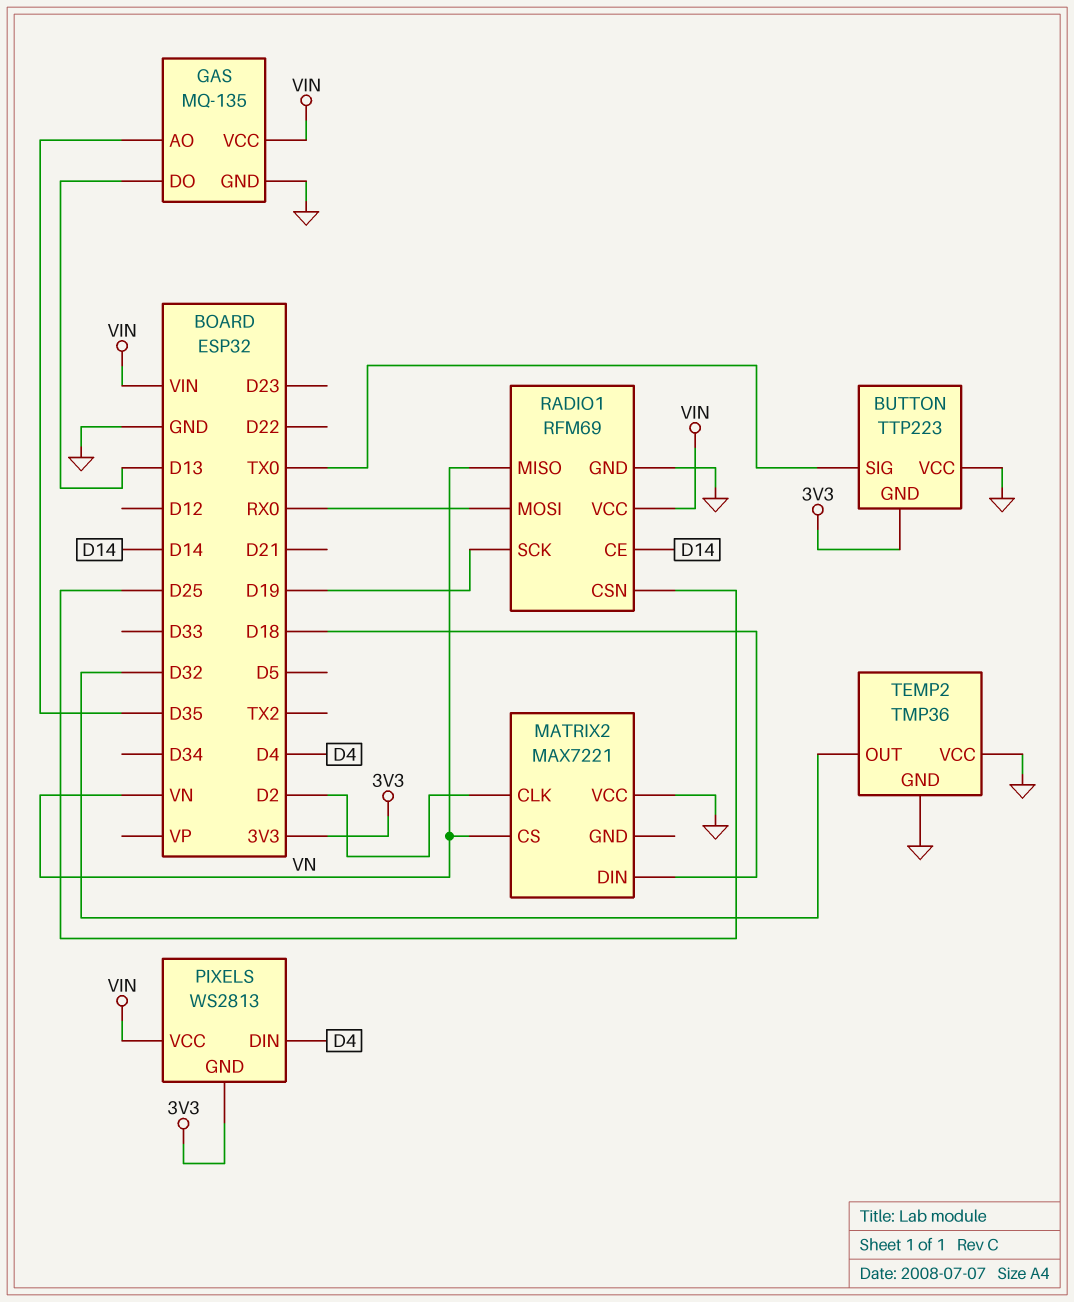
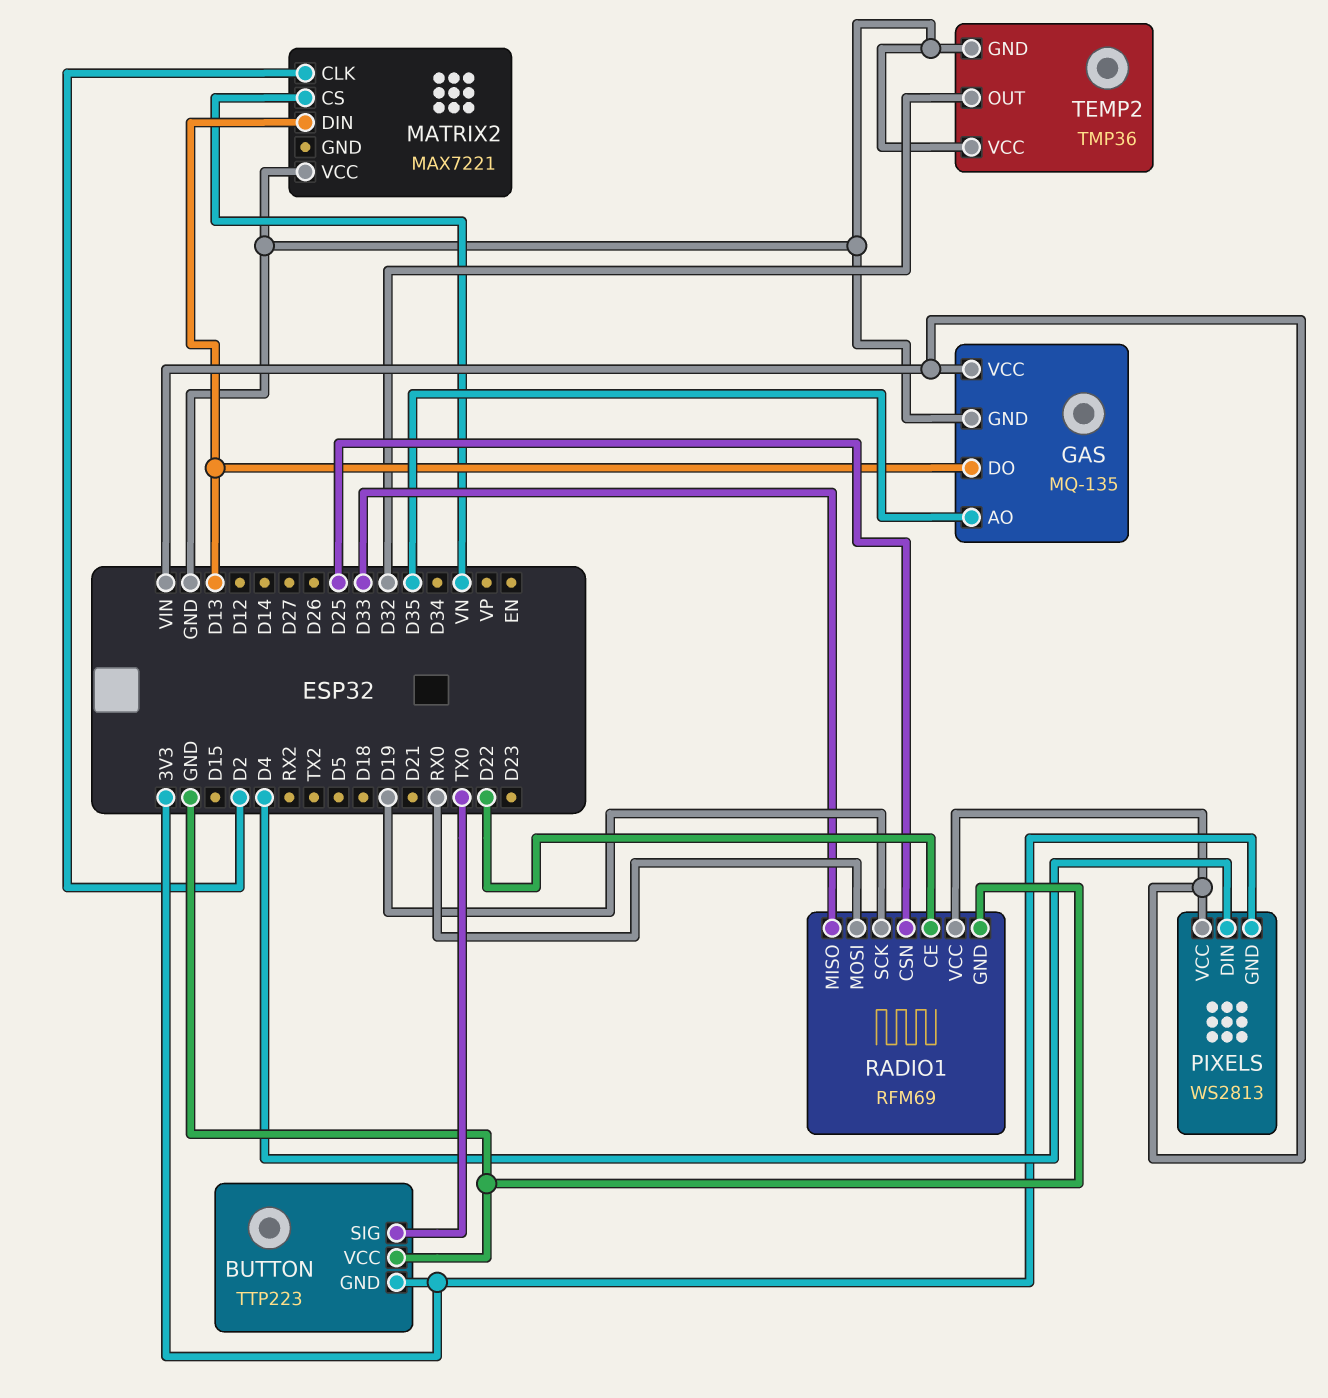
MATRIX2 pin DIN: D18 -> D13
RADIO1 pin CE: D14 -> D22
RADIO1 pin MISO: VN -> D33

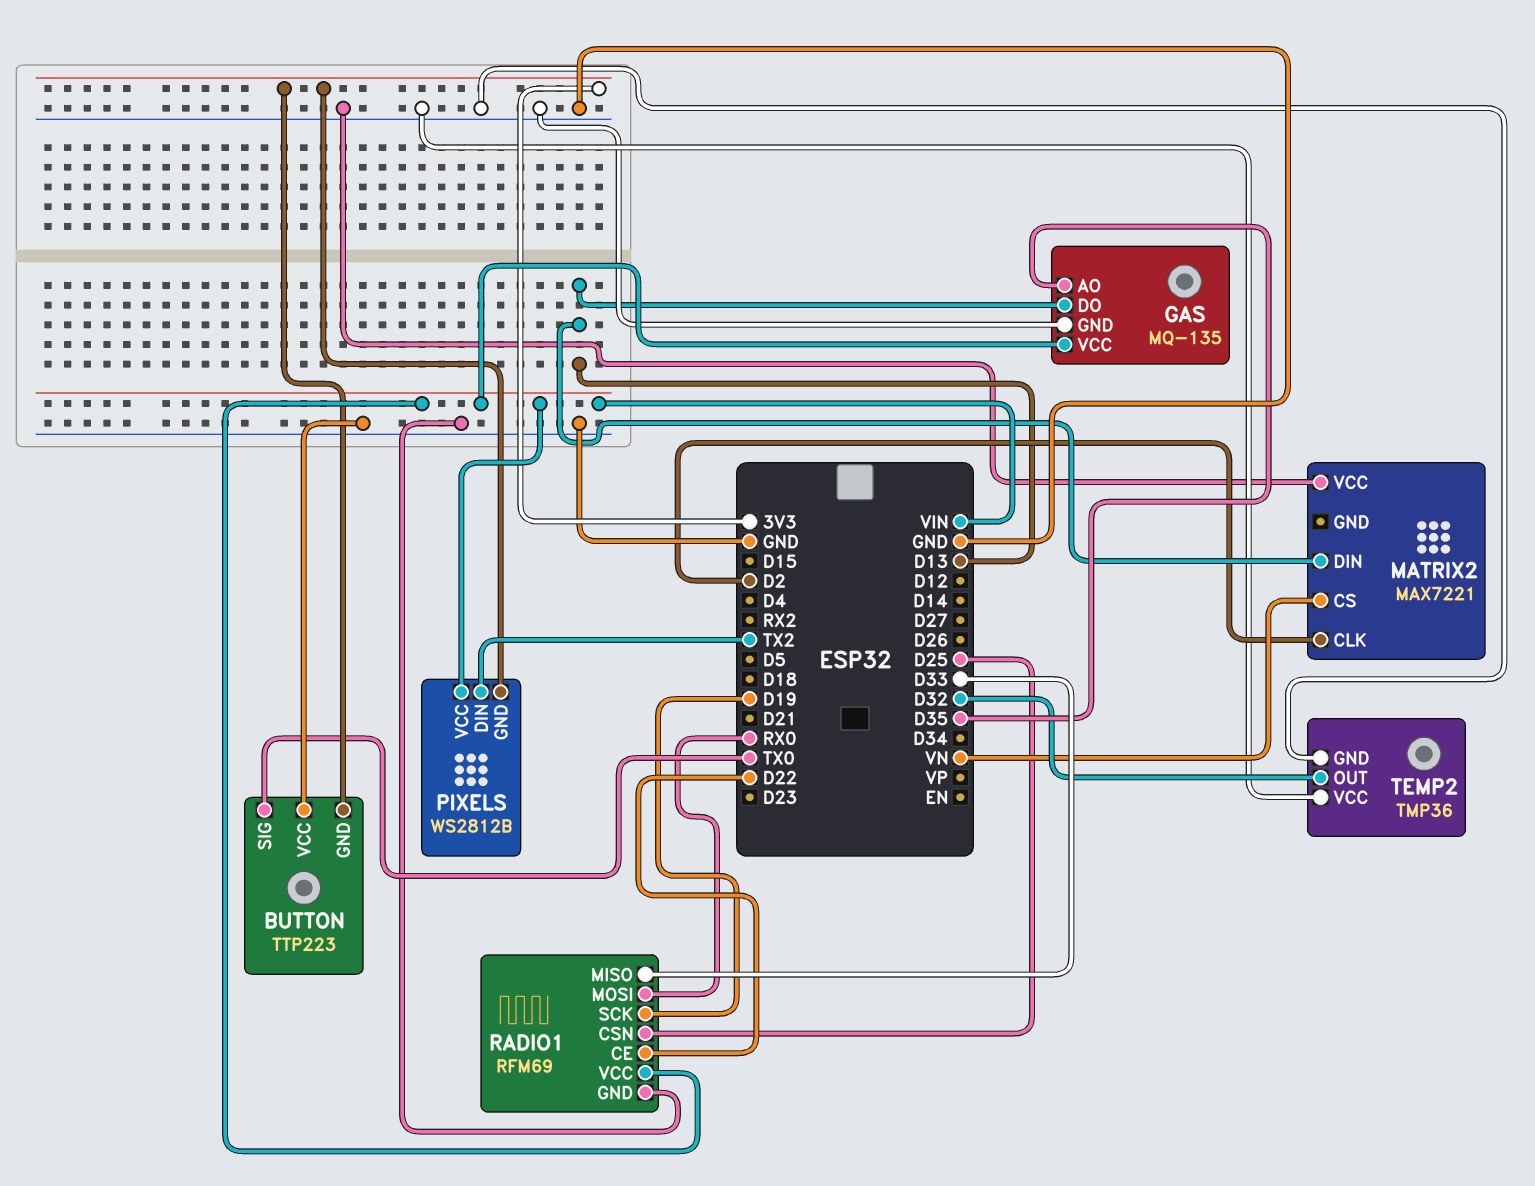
PIXELS: WS2813 -> WS2812B
PIXELS pin DIN: D4 -> TX2

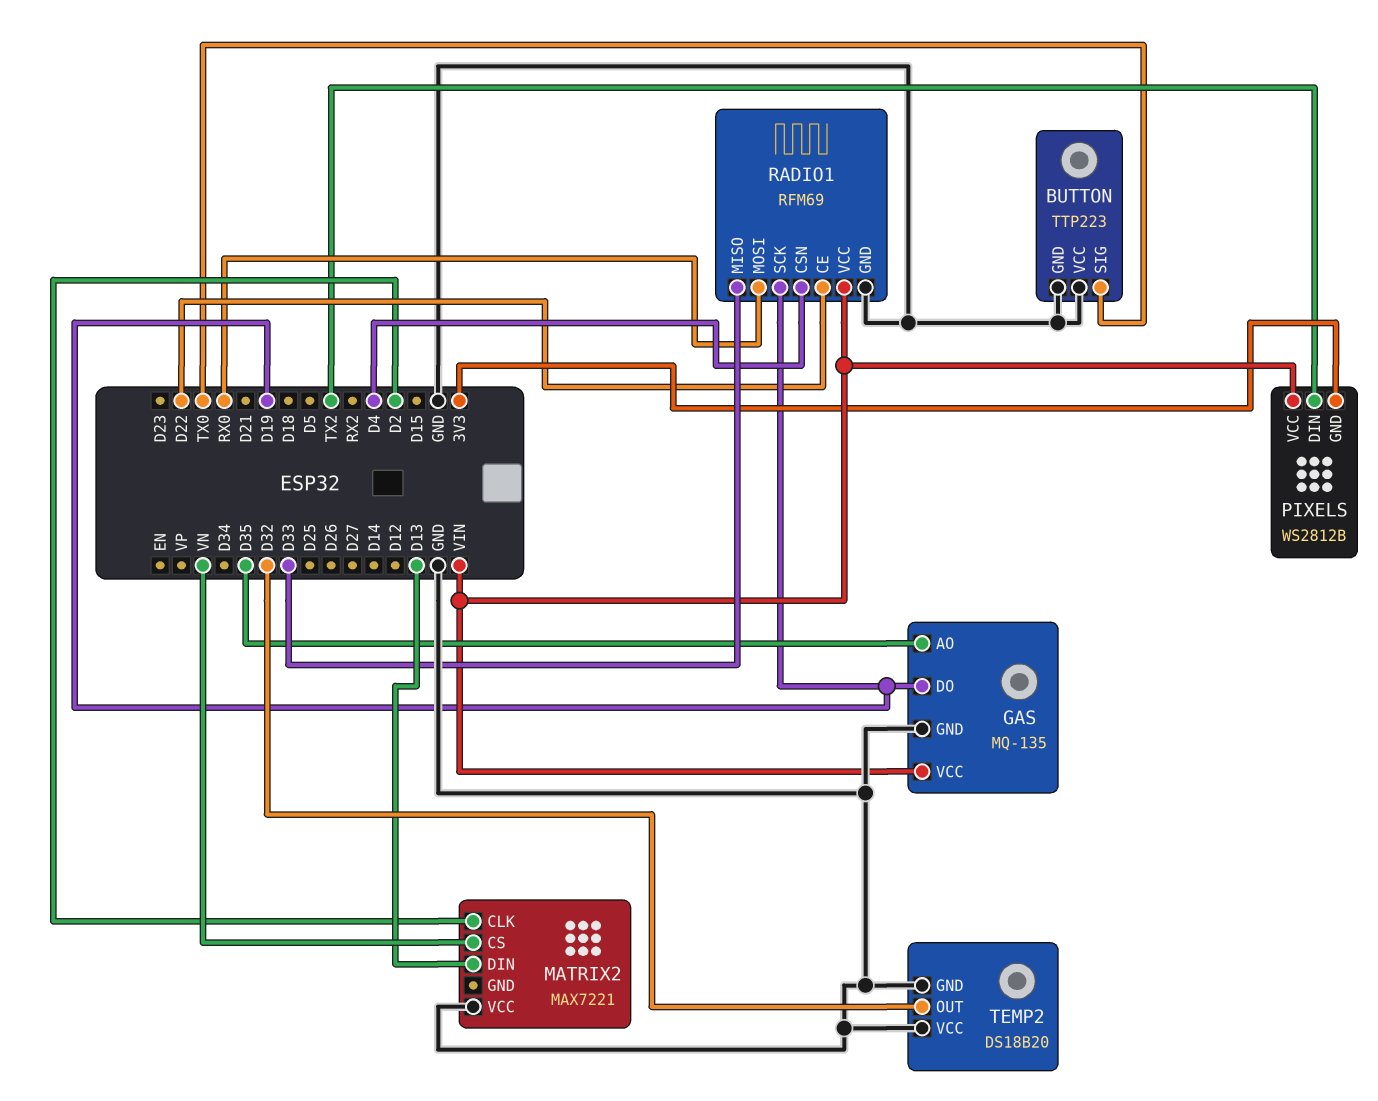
BUTTON pin GND: 3V3 -> GND
GAS pin DO: D13 -> D19
RADIO1 pin CSN: D25 -> D4
TEMP2: TMP36 -> DS18B20

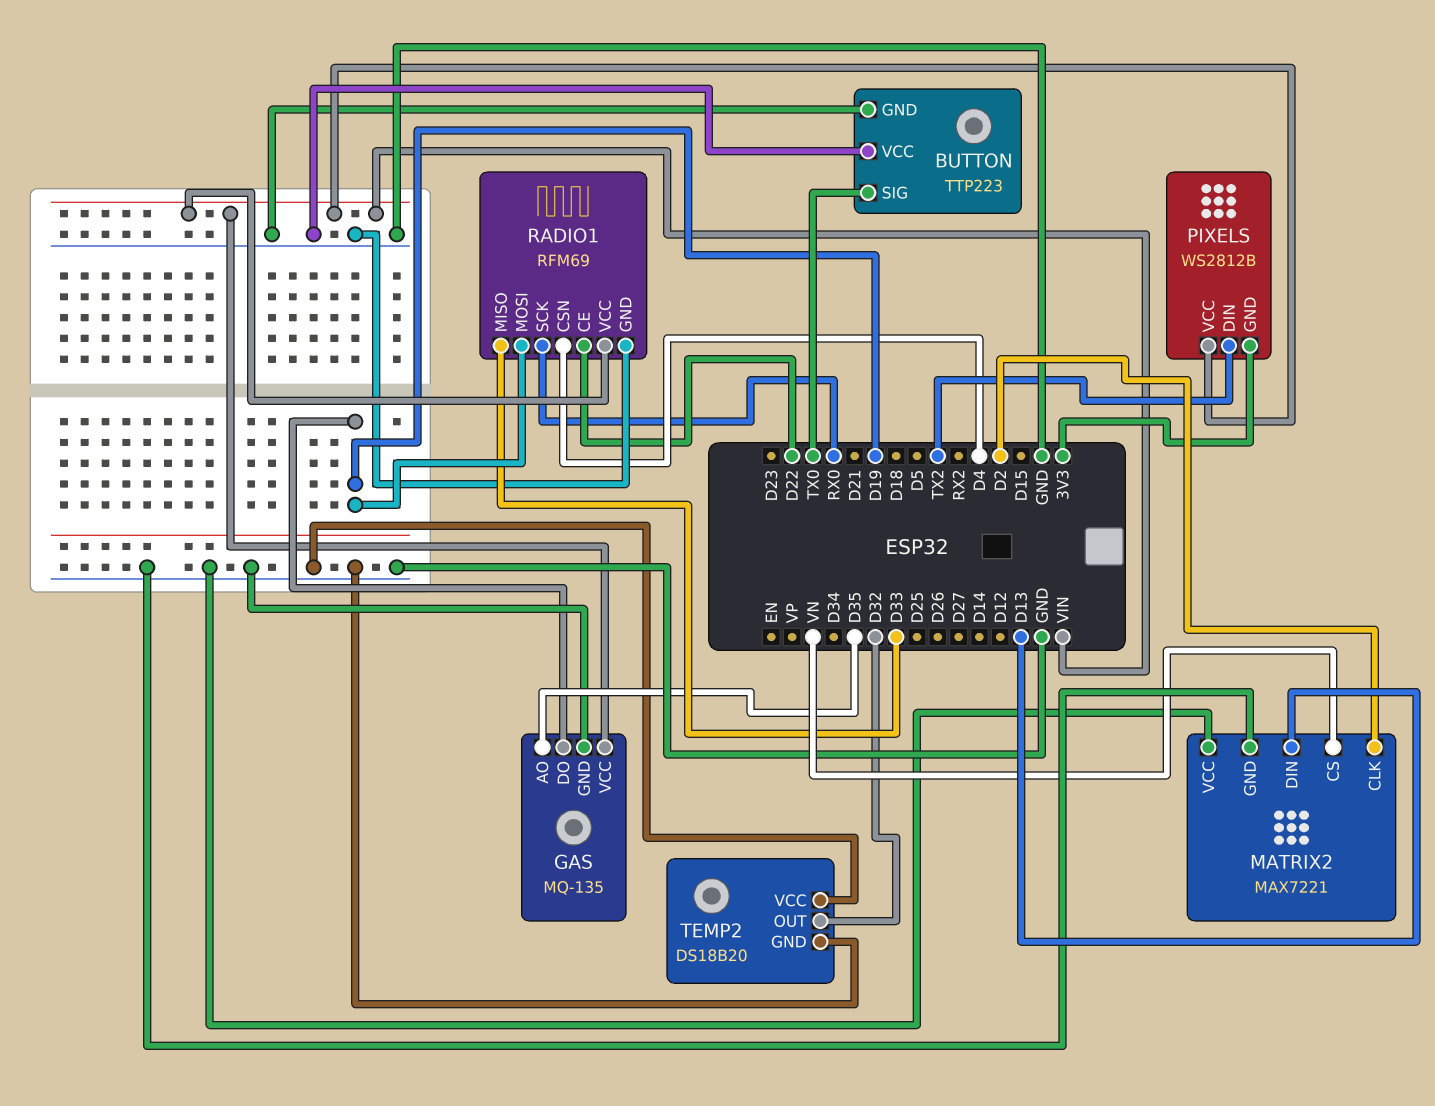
MATRIX2 pin GND: none -> GND
RADIO1 pin MOSI: RX0 -> D19
RADIO1 pin SCK: D19 -> RX0

